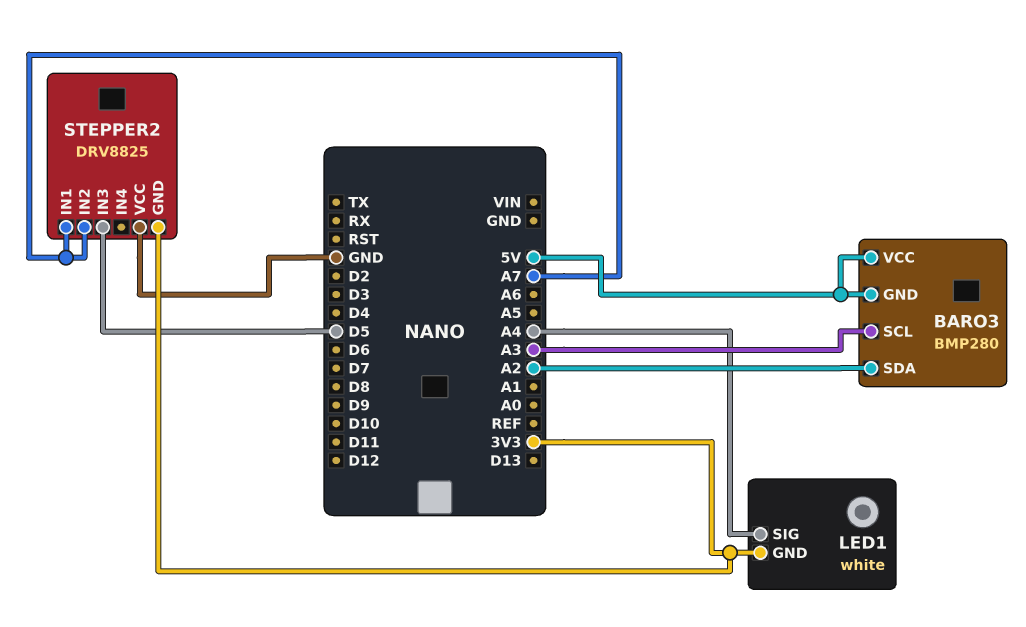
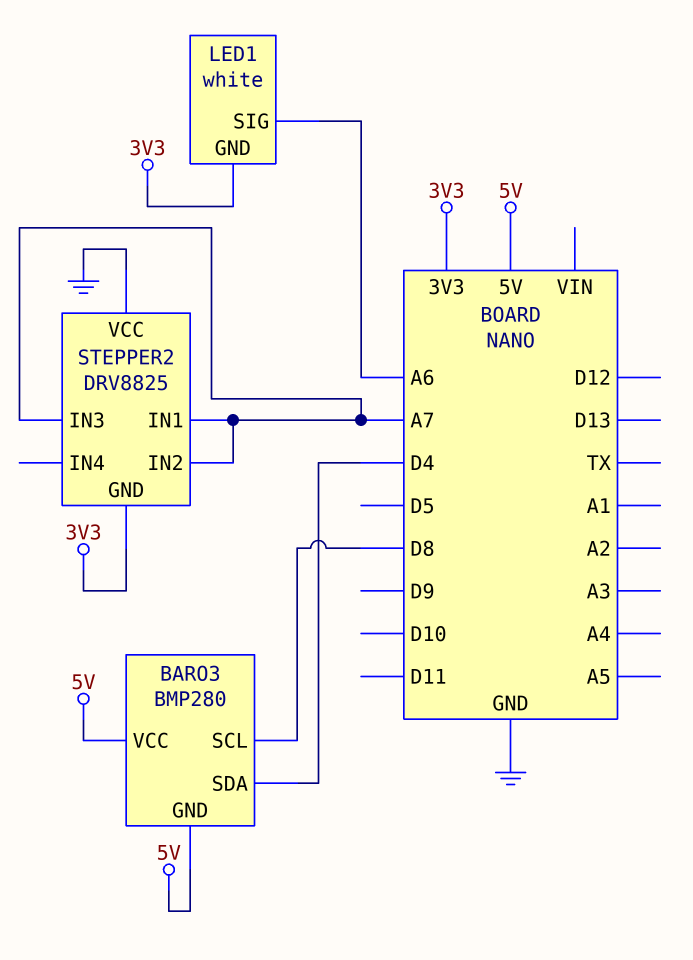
BARO3 pin SCL: A3 -> D8
BARO3 pin SDA: A2 -> D4
LED1 pin SIG: A4 -> A6
STEPPER2 pin IN3: D5 -> A7

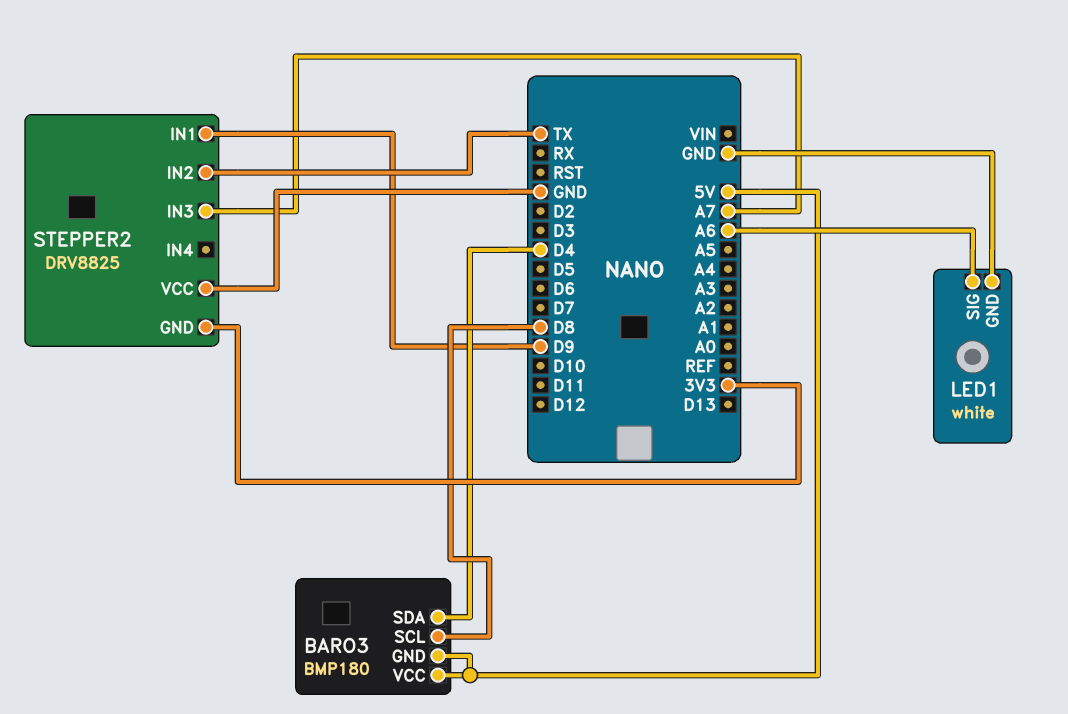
BARO3: BMP280 -> BMP180
LED1 pin GND: 3V3 -> GND
STEPPER2 pin IN1: A7 -> D9
STEPPER2 pin IN2: A7 -> TX

